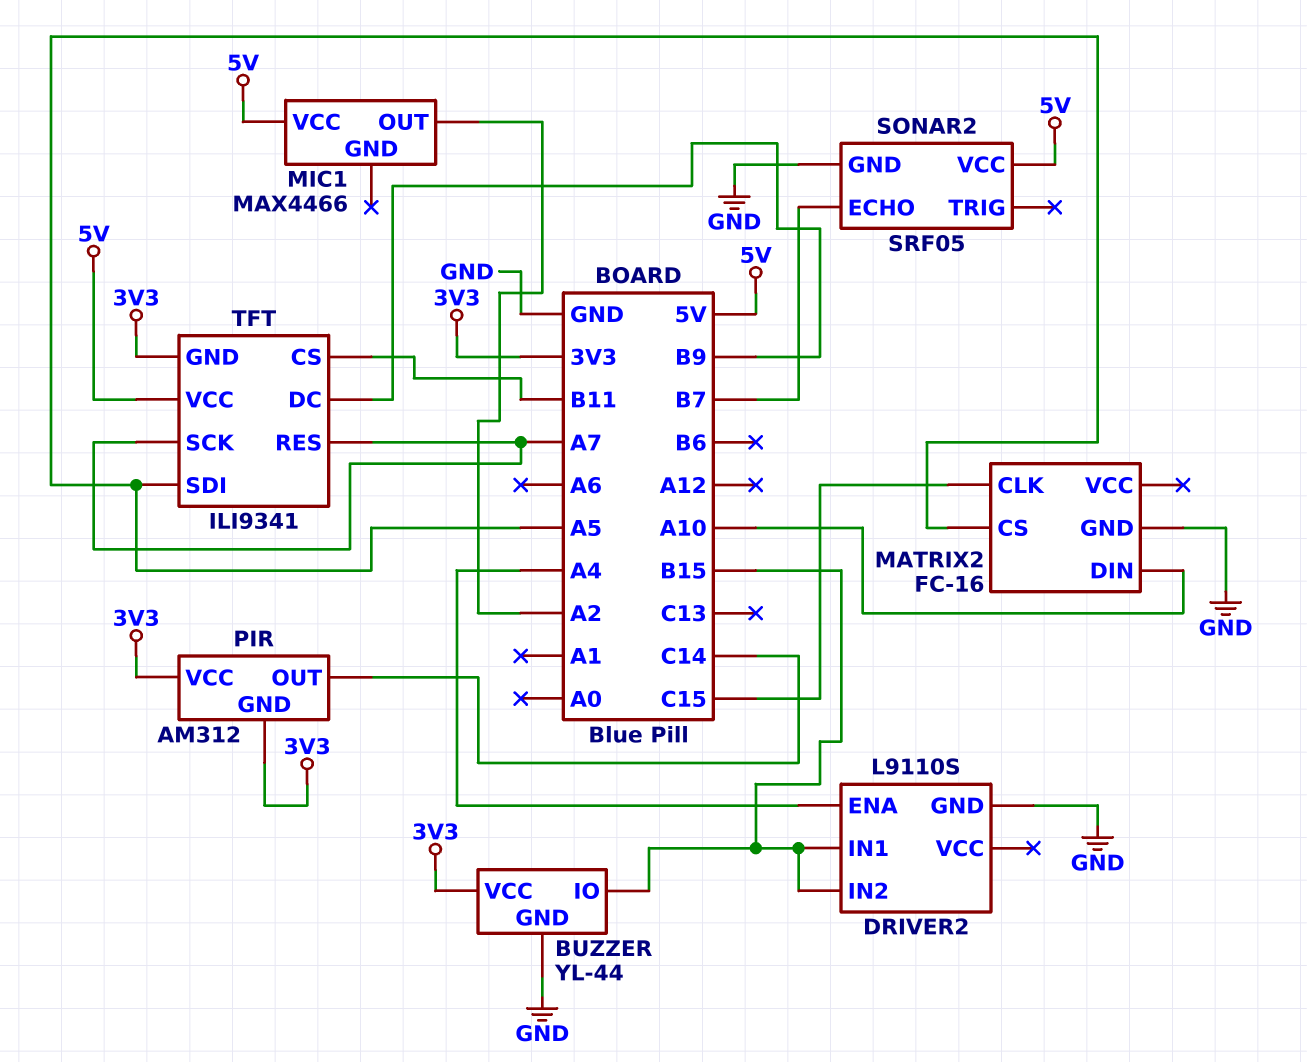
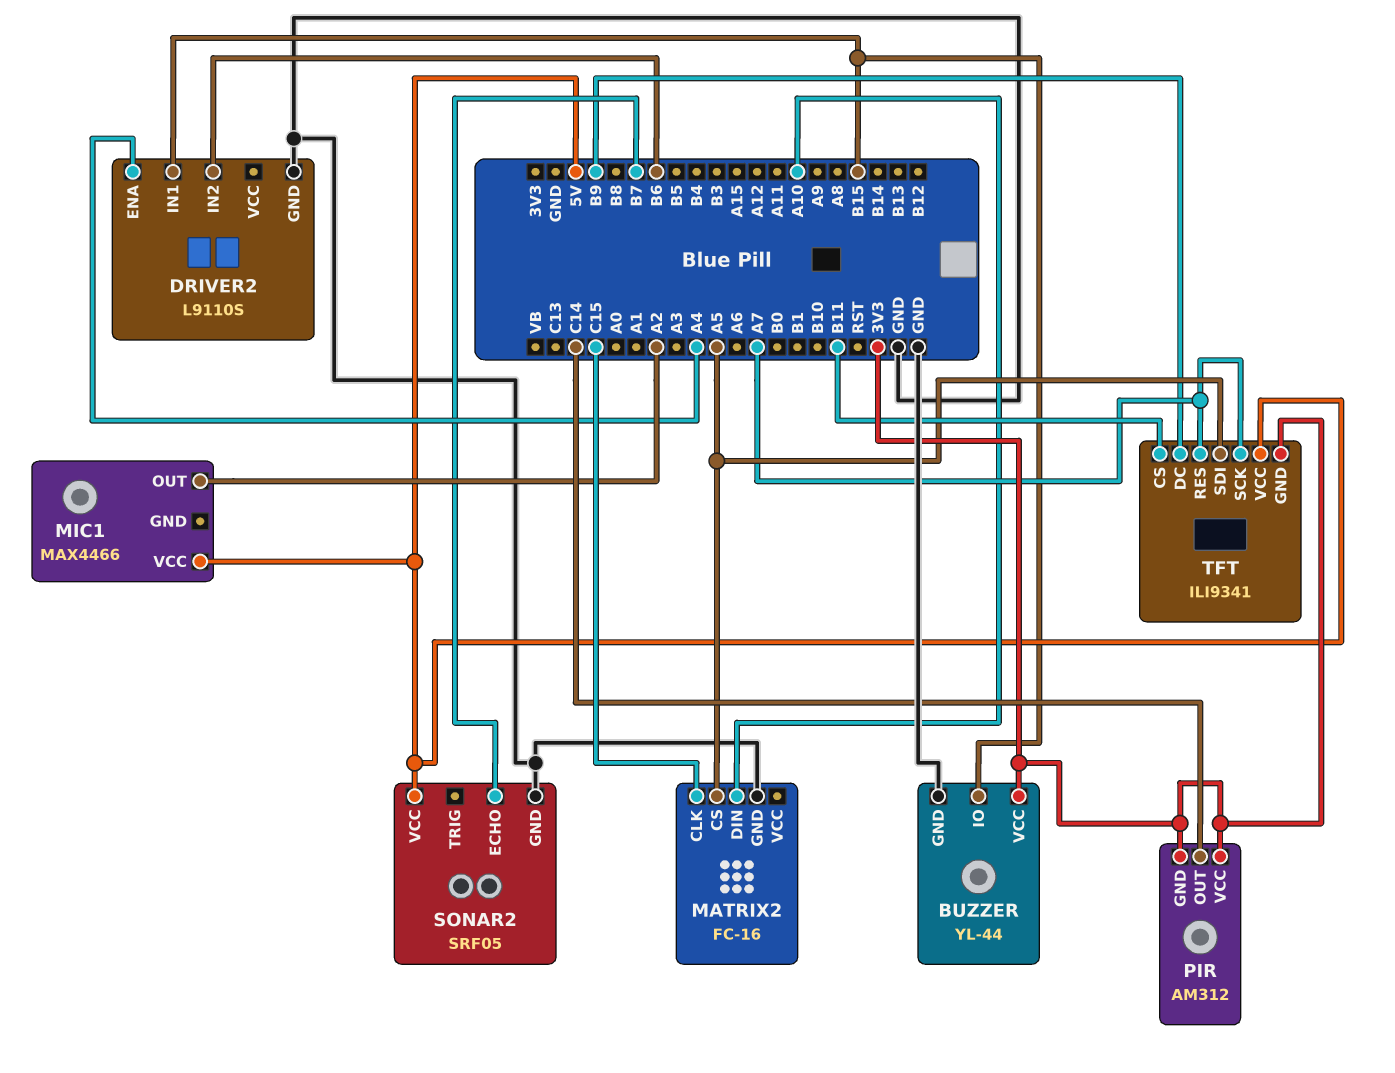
DRIVER2 pin IN2: B15 -> B6

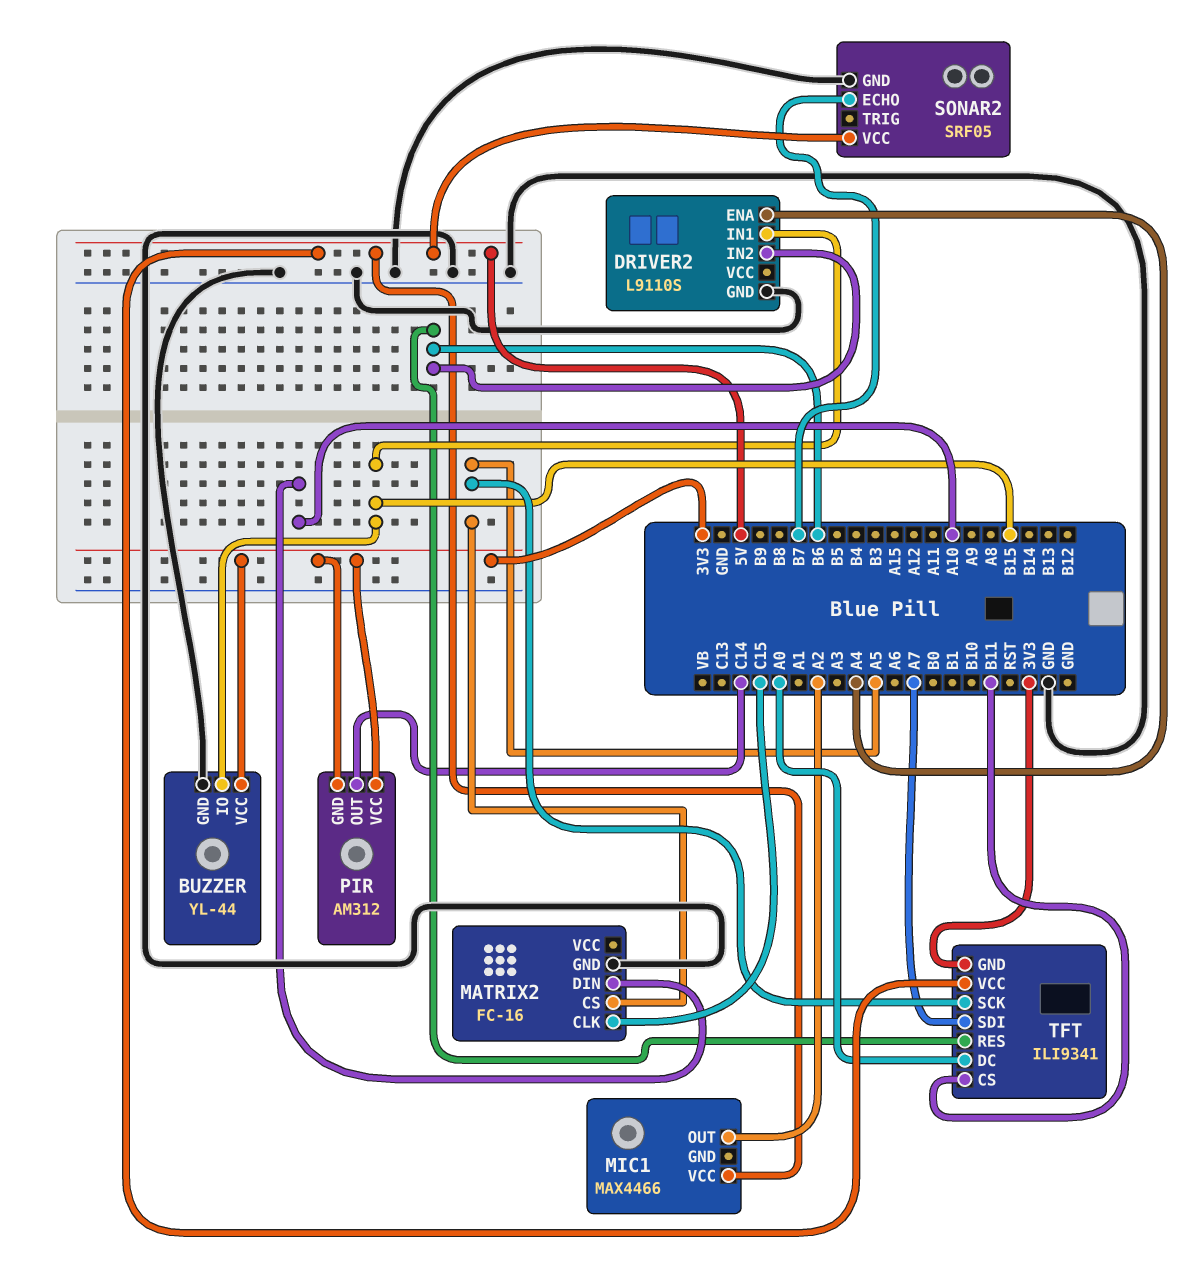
TFT pin DC: B9 -> A0
TFT pin RES: A7 -> B6
TFT pin SCK: A7 -> A5
TFT pin SDI: A5 -> A7

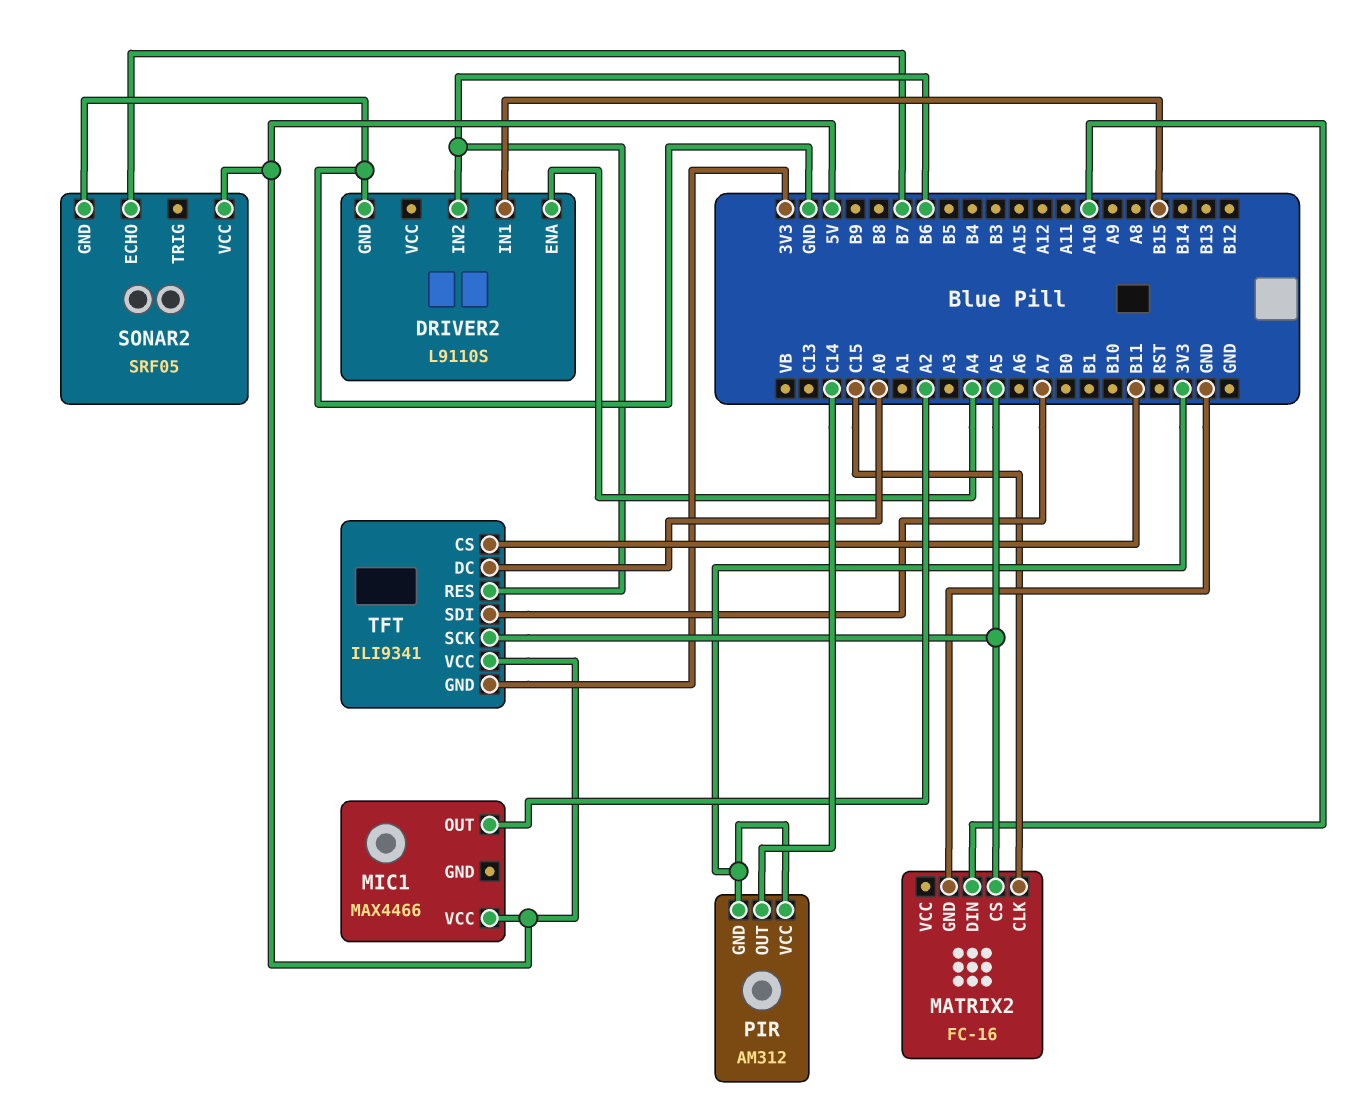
BUZZER: YL-44 -> none
BUZZER pin GND: GND -> none
BUZZER pin IO: B15 -> none
BUZZER pin VCC: 3V3 -> none

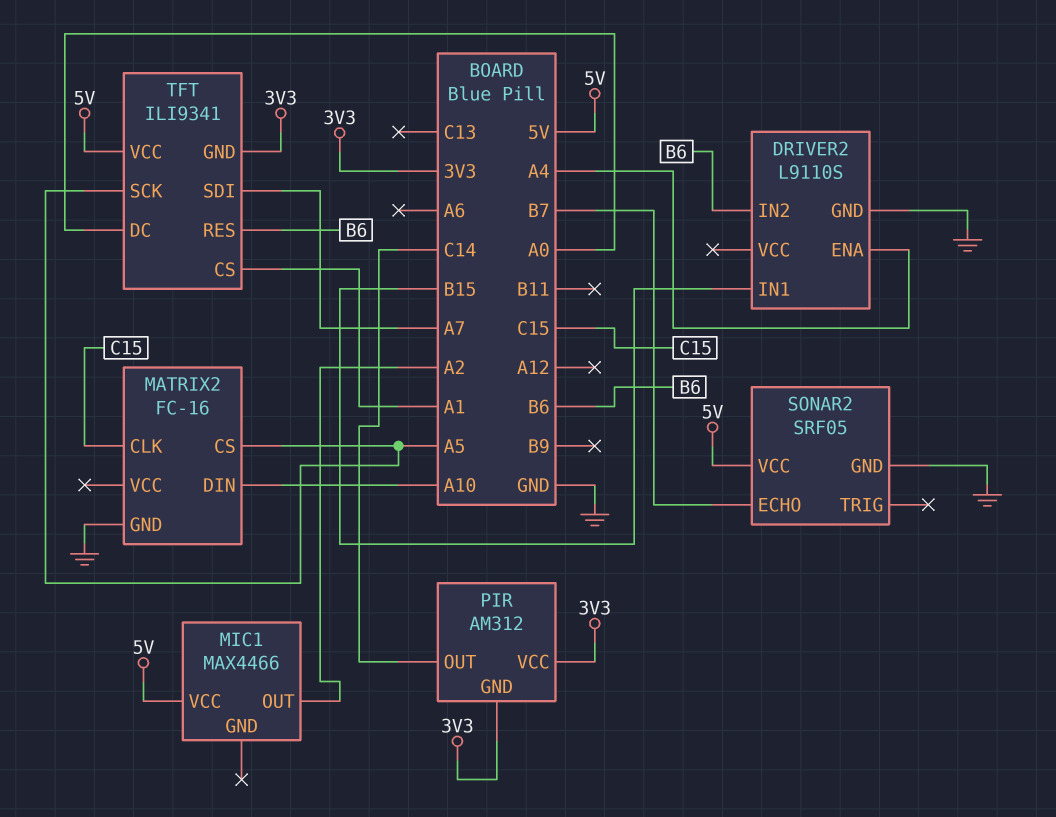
TFT pin CS: B11 -> A1

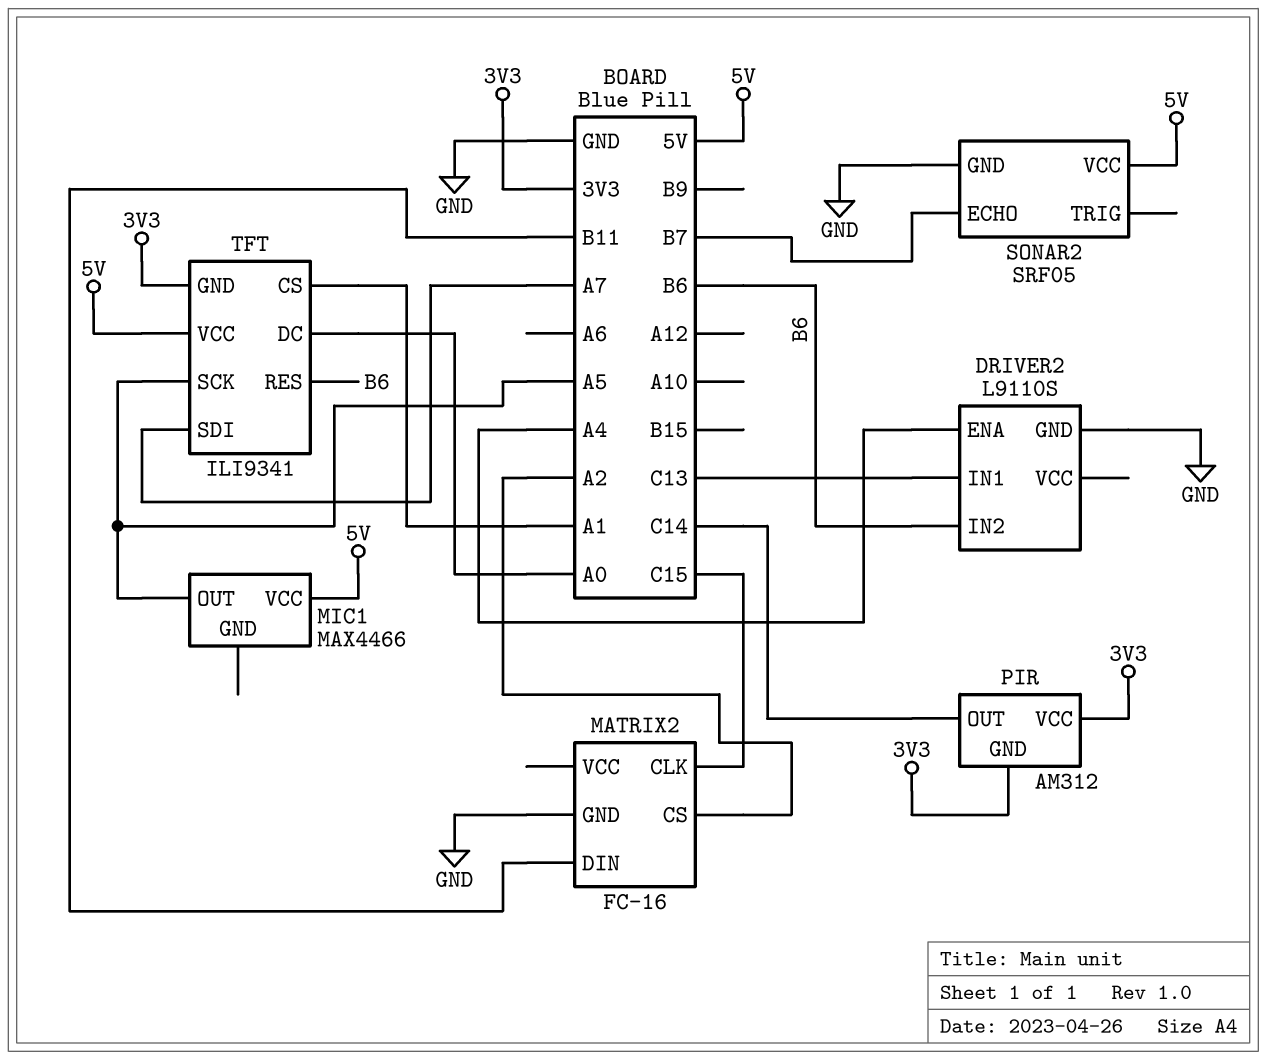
DRIVER2 pin IN1: B15 -> C13
MATRIX2 pin CS: A5 -> A2
MATRIX2 pin DIN: A10 -> B11
MIC1 pin OUT: A2 -> A5

